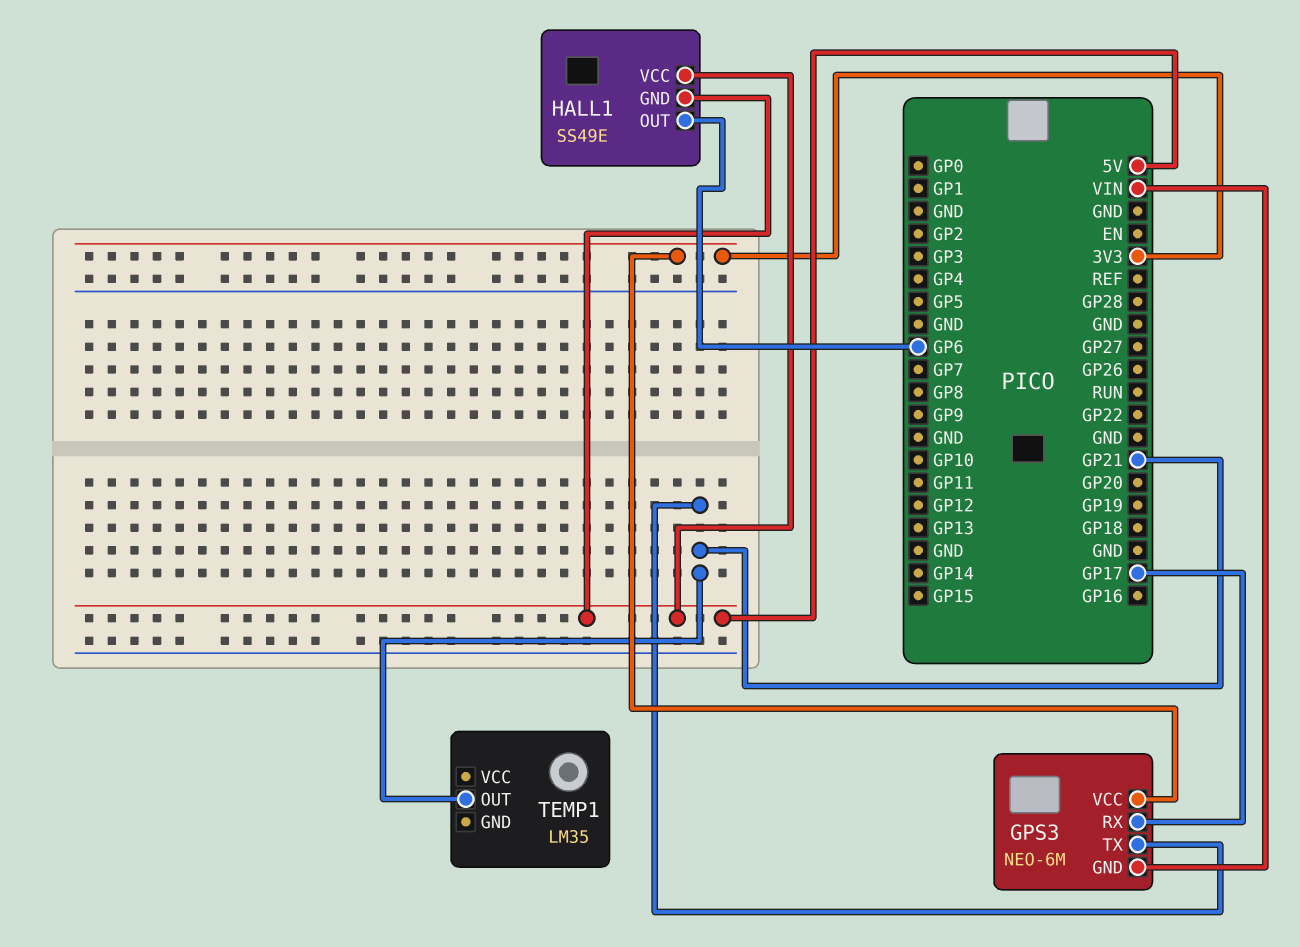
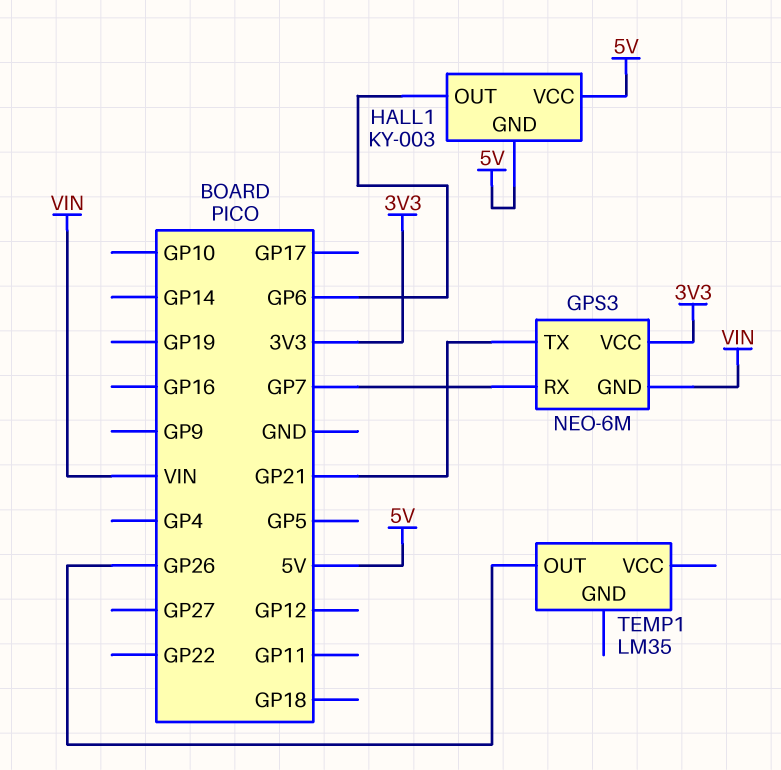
GPS3 pin RX: GP17 -> GP7
HALL1: SS49E -> KY-003
TEMP1 pin OUT: GP21 -> GP26

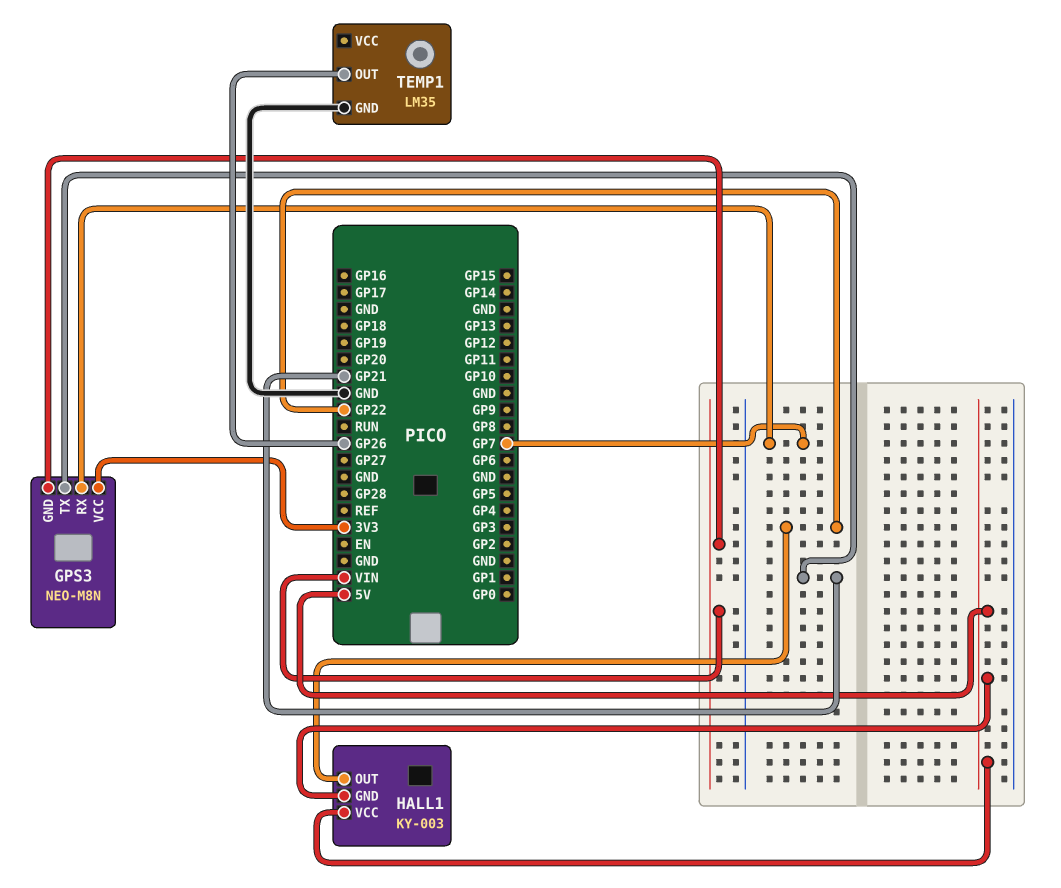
GPS3: NEO-6M -> NEO-M8N
HALL1 pin OUT: GP6 -> GP22
TEMP1 pin GND: none -> GND

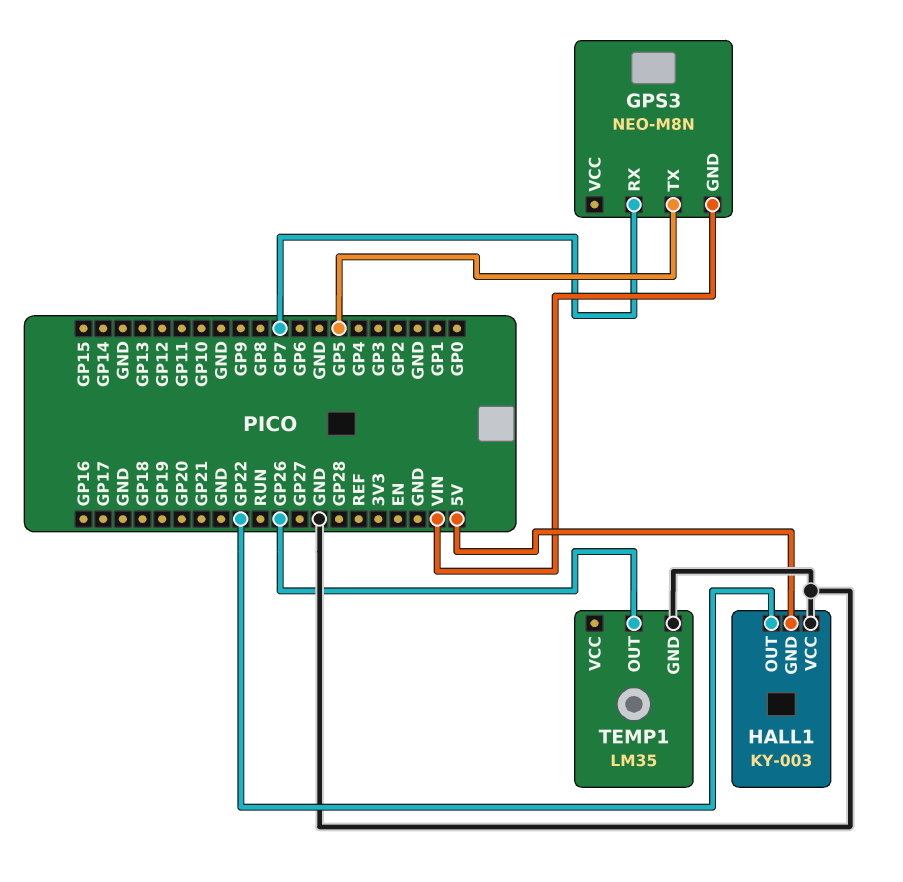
GPS3 pin TX: GP21 -> GP5
GPS3 pin VCC: 3V3 -> none
HALL1 pin VCC: 5V -> GND

